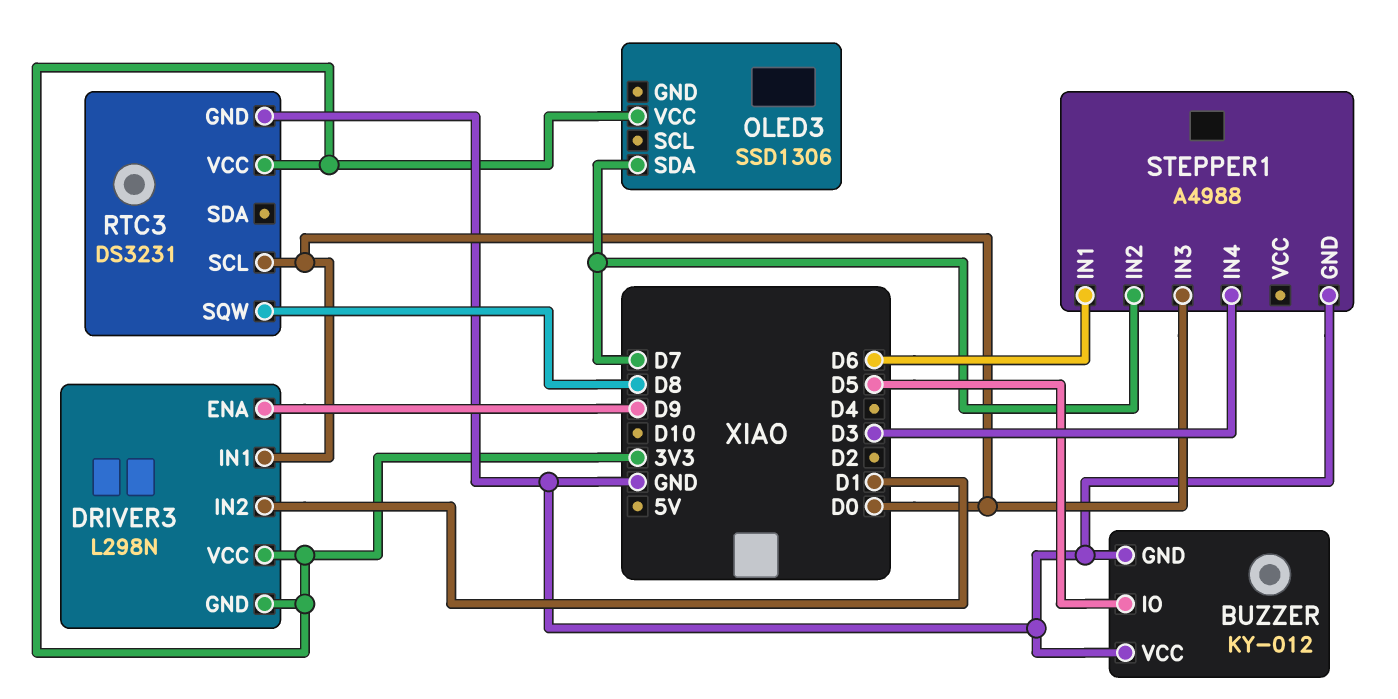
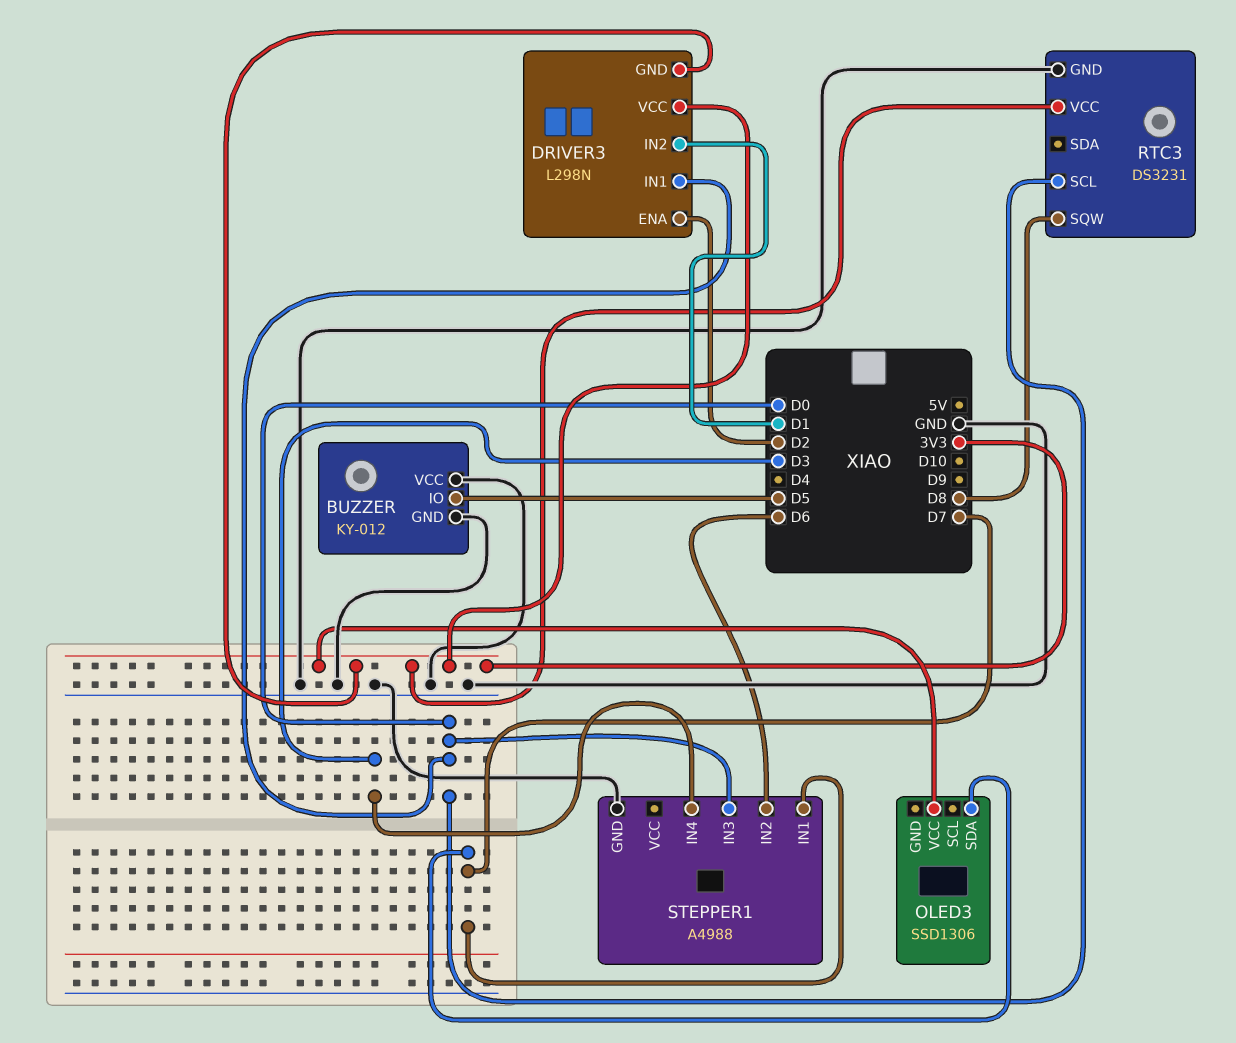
DRIVER3 pin ENA: D9 -> D2
STEPPER1 pin IN1: D6 -> D7
STEPPER1 pin IN2: D7 -> D6

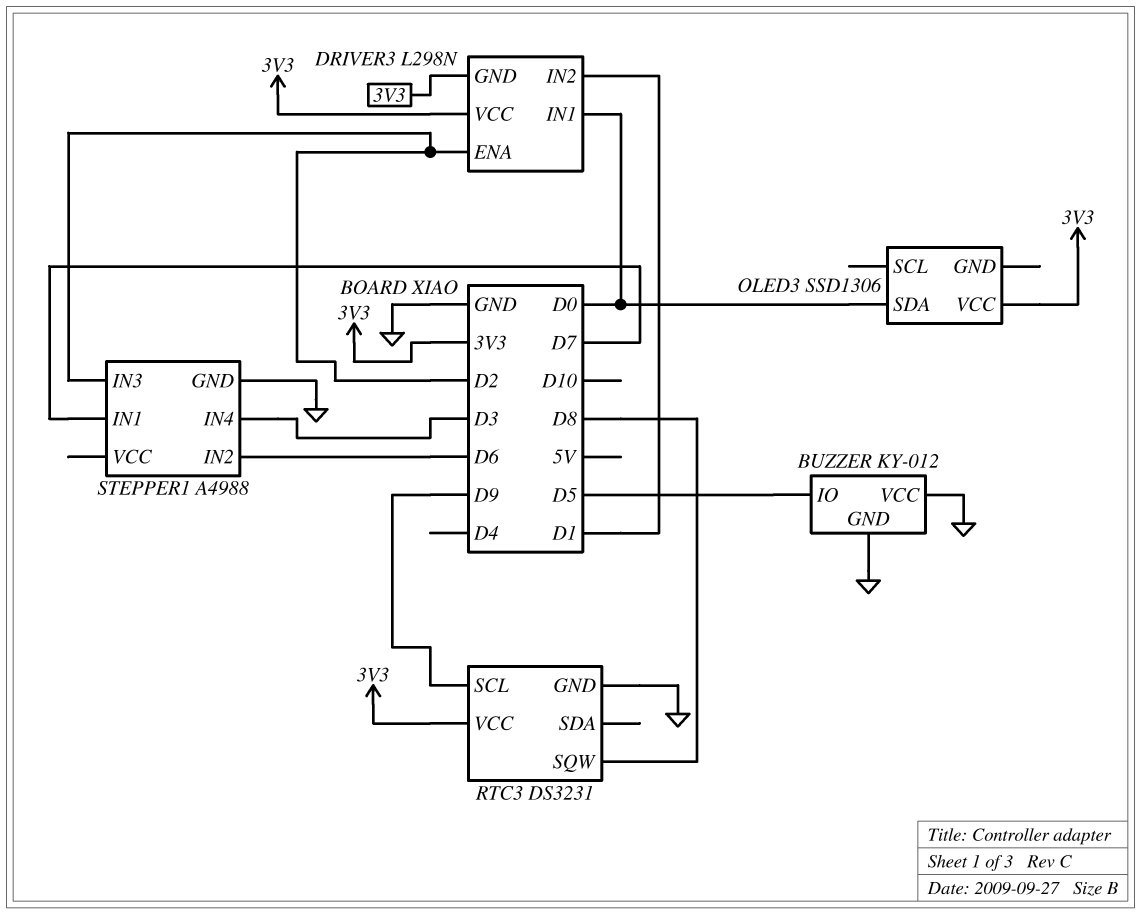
OLED3 pin SDA: D7 -> D0
RTC3 pin SCL: D0 -> D9
STEPPER1 pin IN3: D0 -> D2

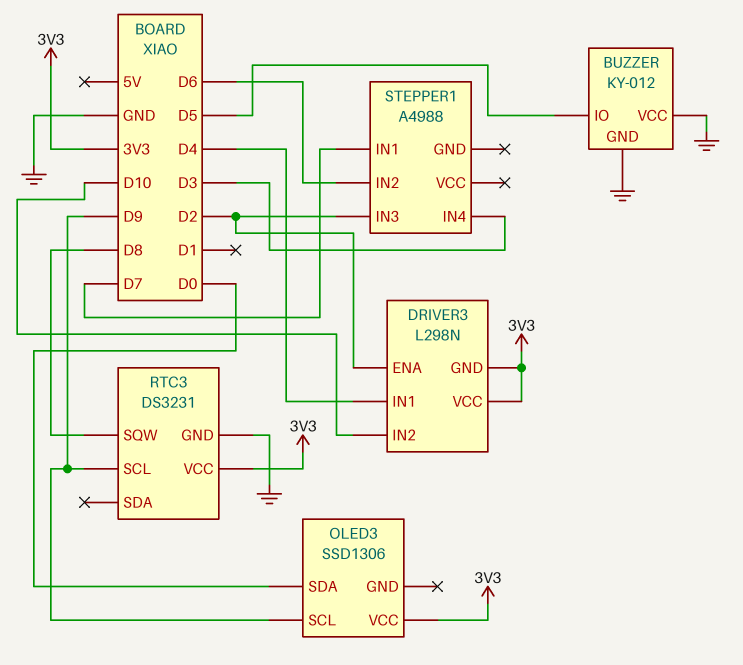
DRIVER3 pin IN1: D0 -> D4
DRIVER3 pin IN2: D1 -> D10
OLED3 pin SCL: none -> D9
STEPPER1 pin GND: GND -> none

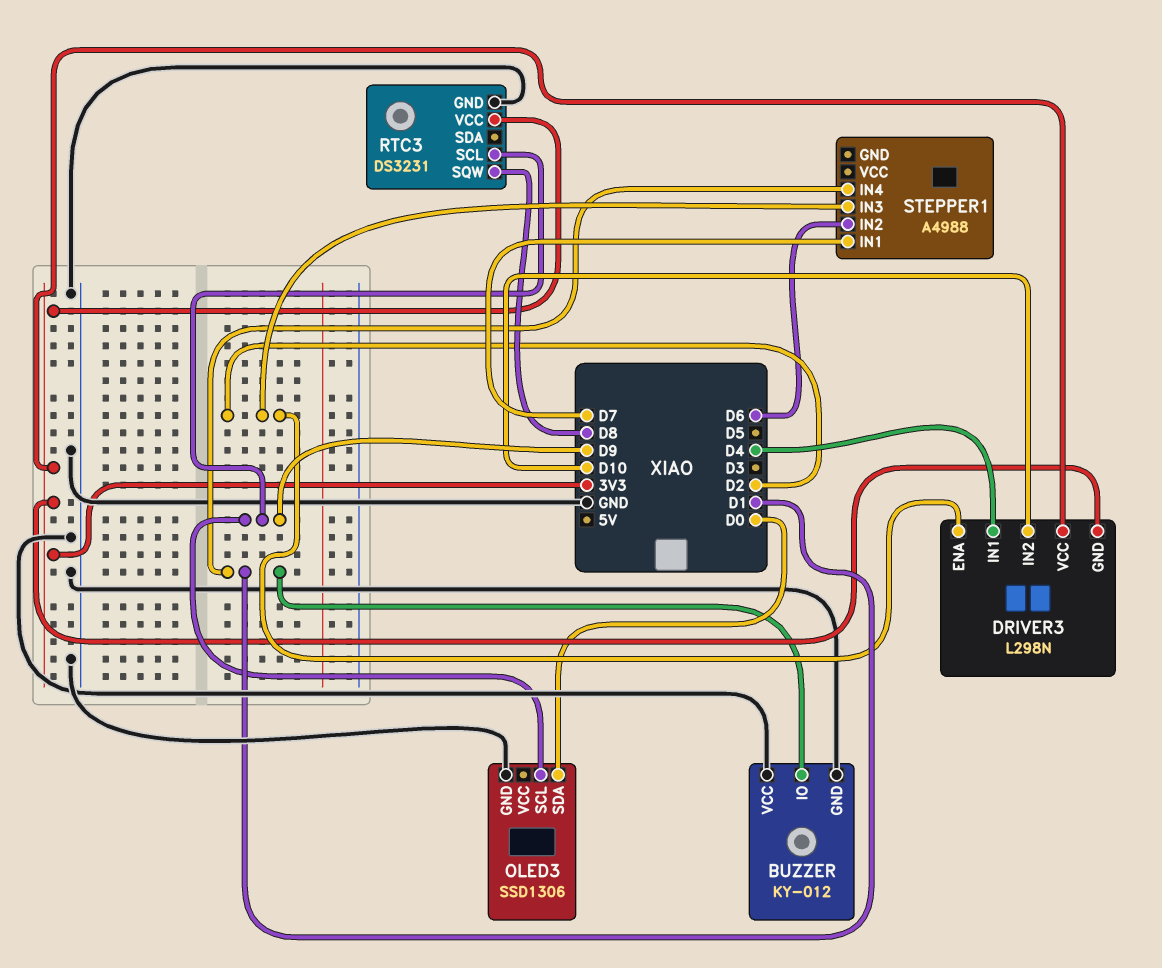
BUZZER pin IO: D5 -> D1
OLED3 pin GND: none -> GND
OLED3 pin VCC: 3V3 -> none
STEPPER1 pin IN4: D3 -> D1

